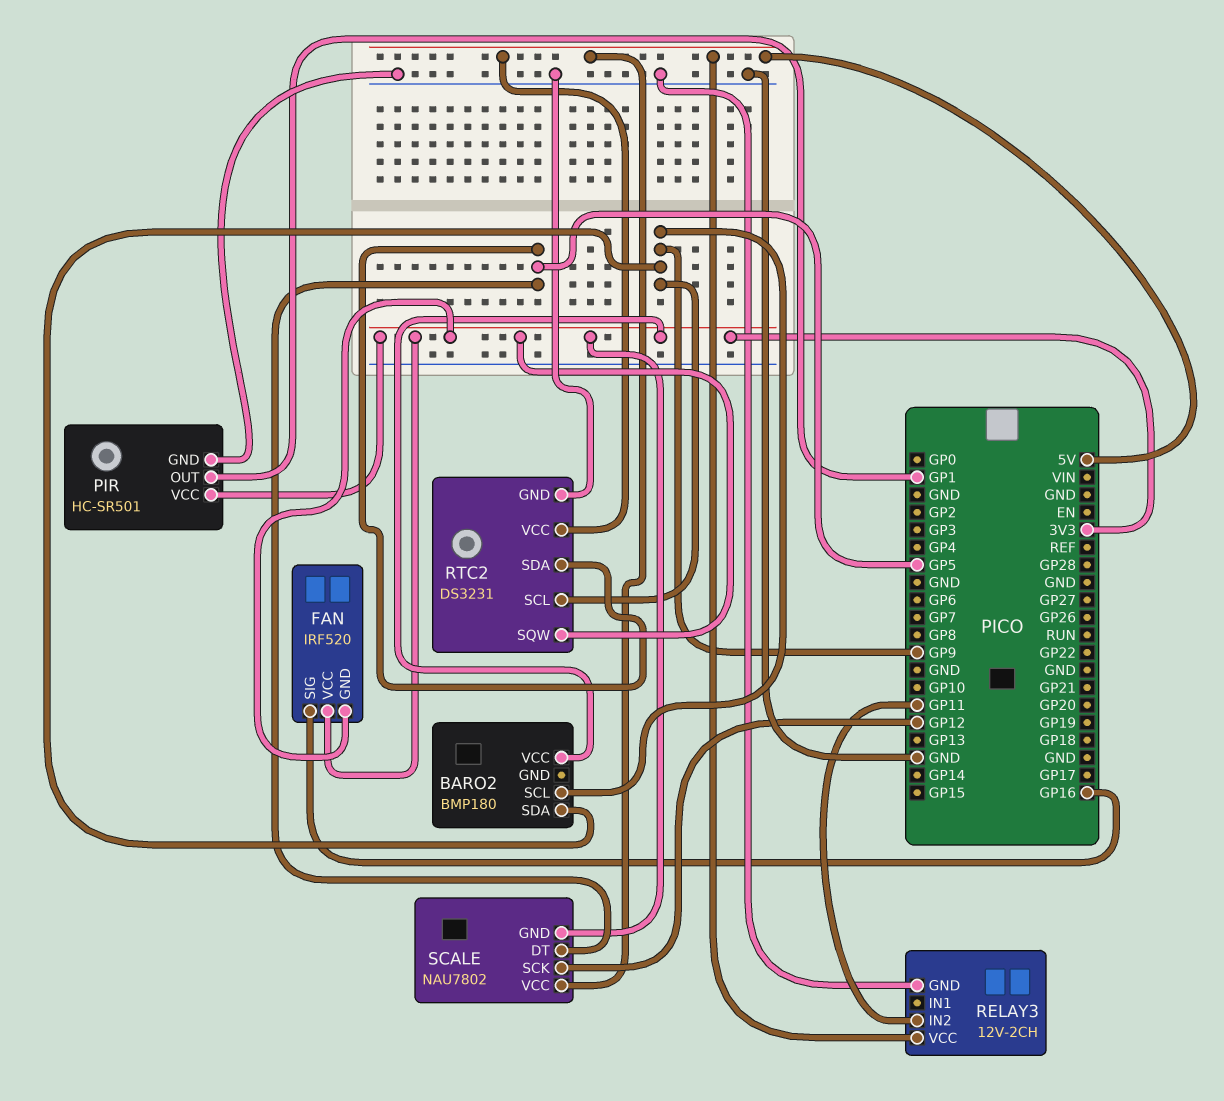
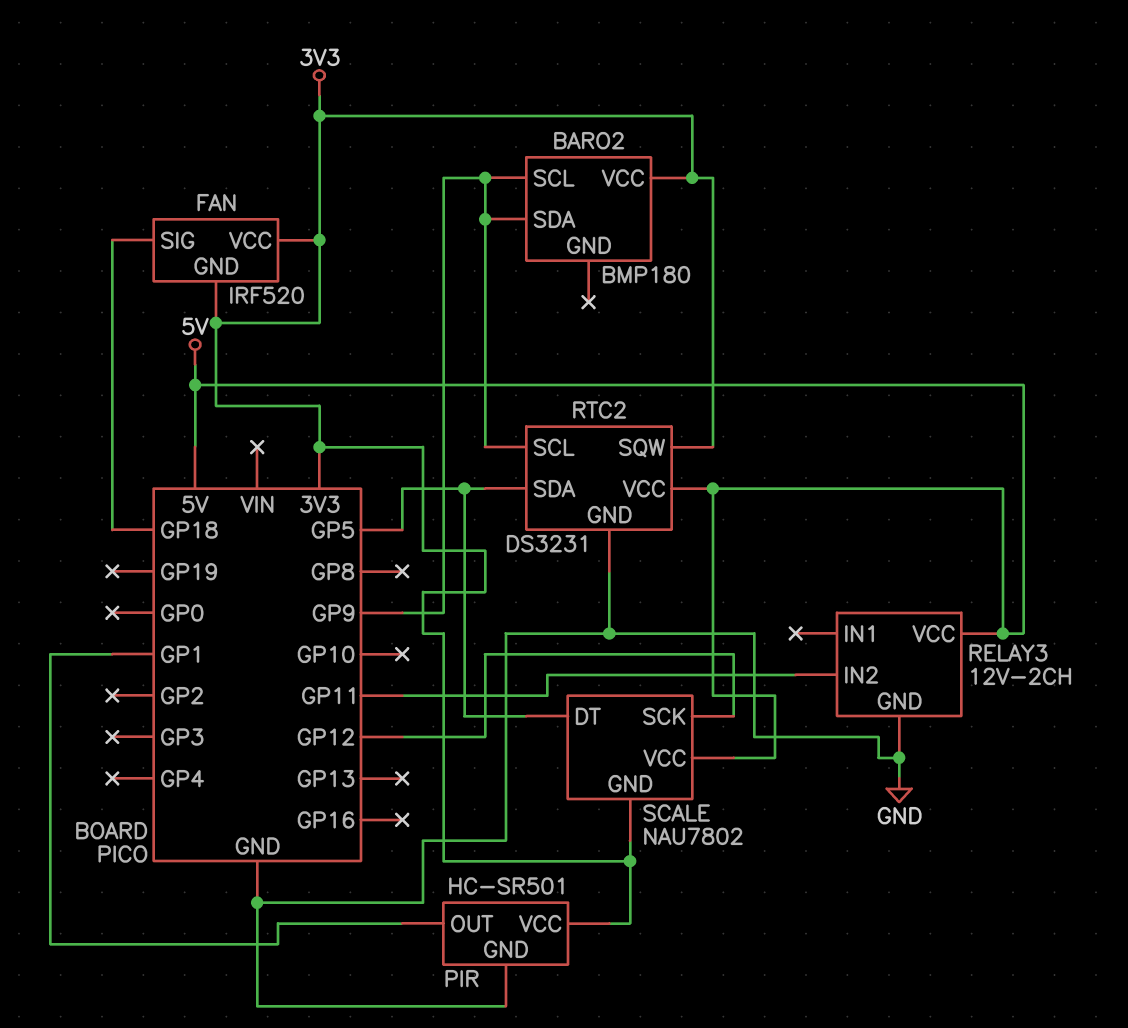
FAN pin SIG: GP16 -> GP18

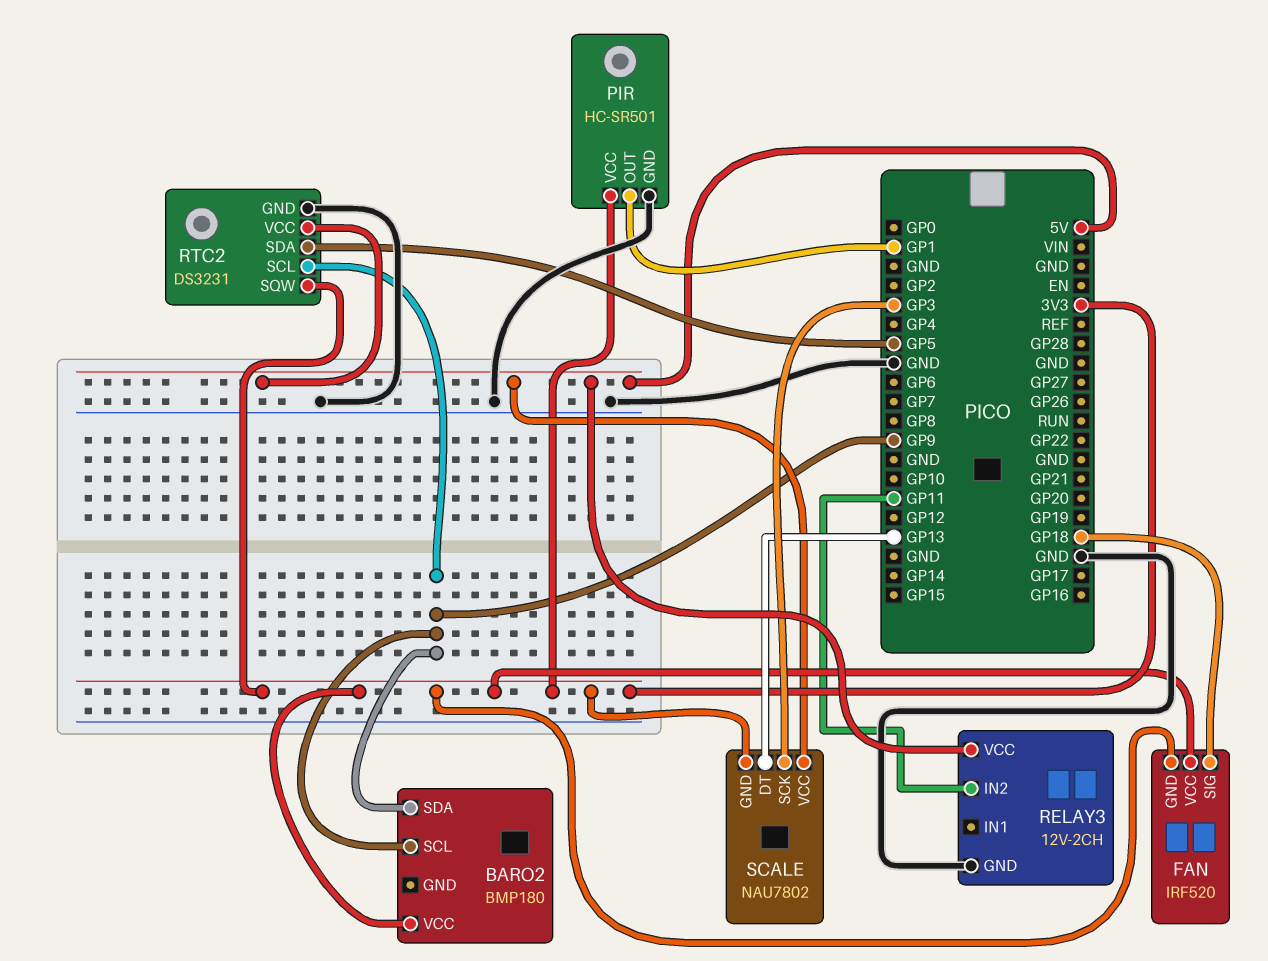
SCALE pin DT: GP5 -> GP13
SCALE pin SCK: GP12 -> GP3

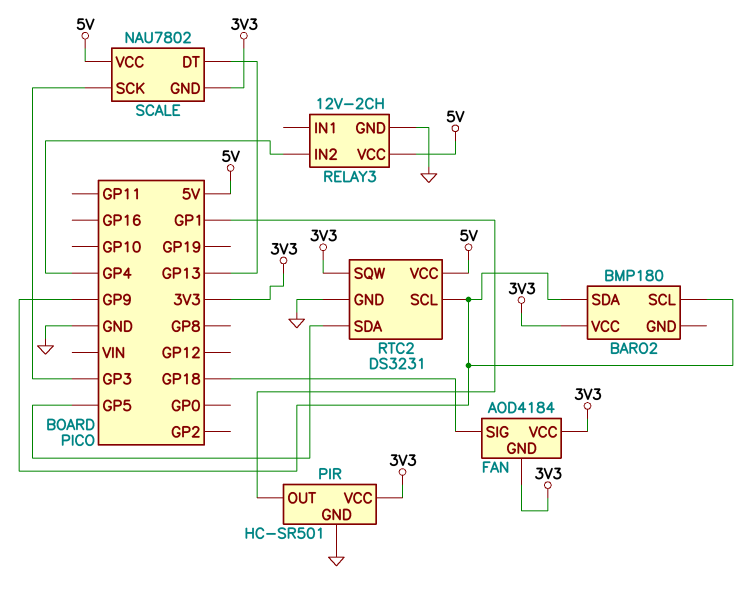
FAN: IRF520 -> AOD4184
RELAY3 pin IN2: GP11 -> GP4

